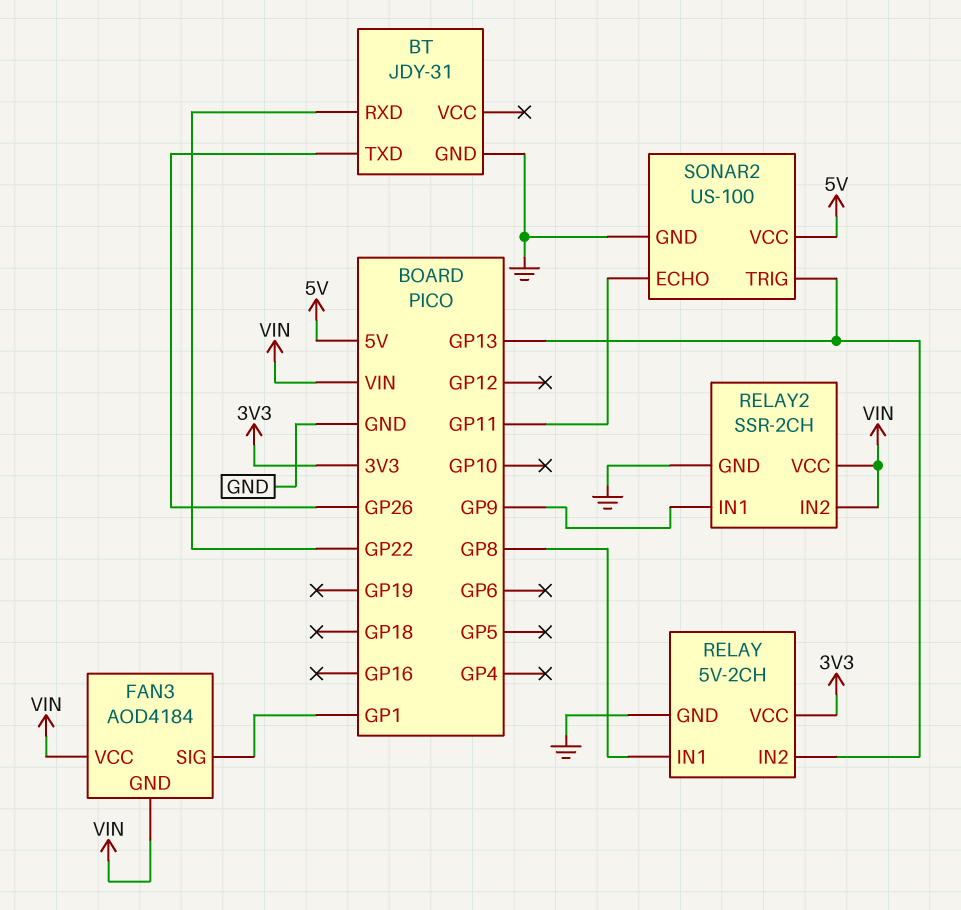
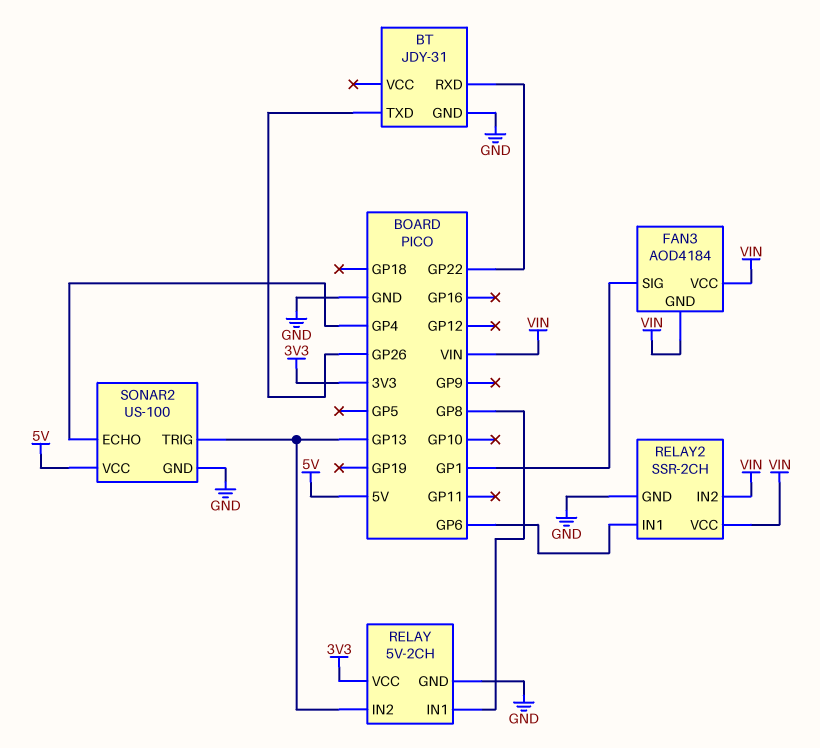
RELAY2 pin IN1: GP9 -> GP6
SONAR2 pin ECHO: GP11 -> GP4

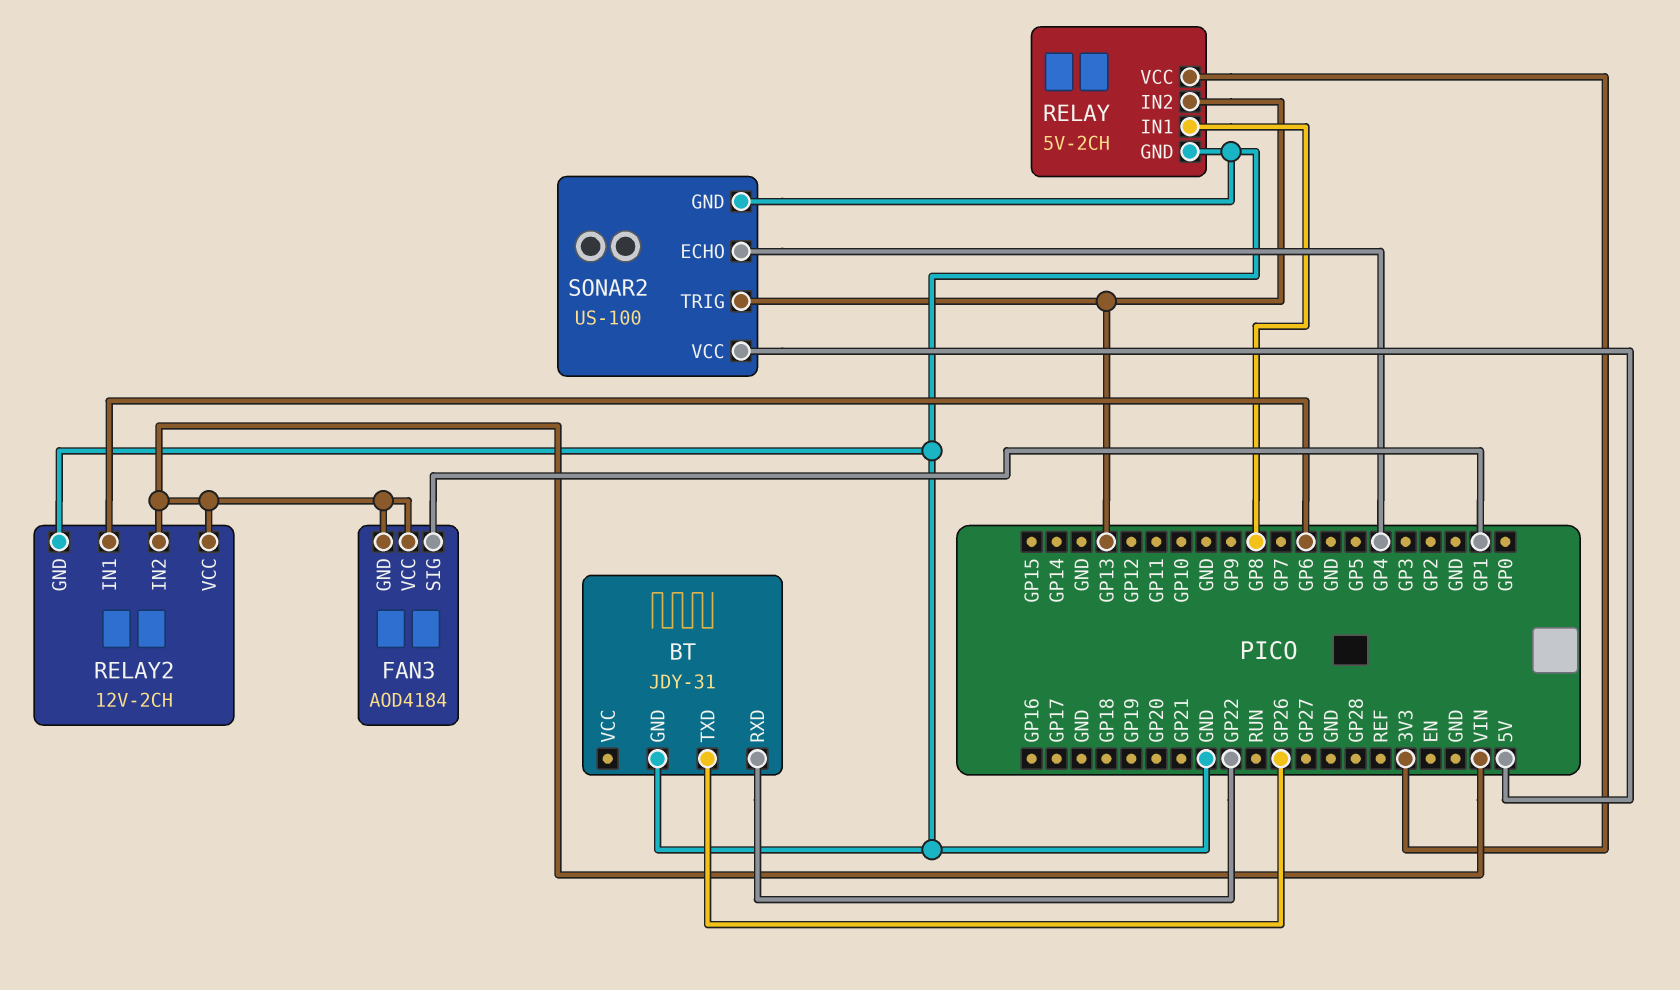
RELAY2: SSR-2CH -> 12V-2CH

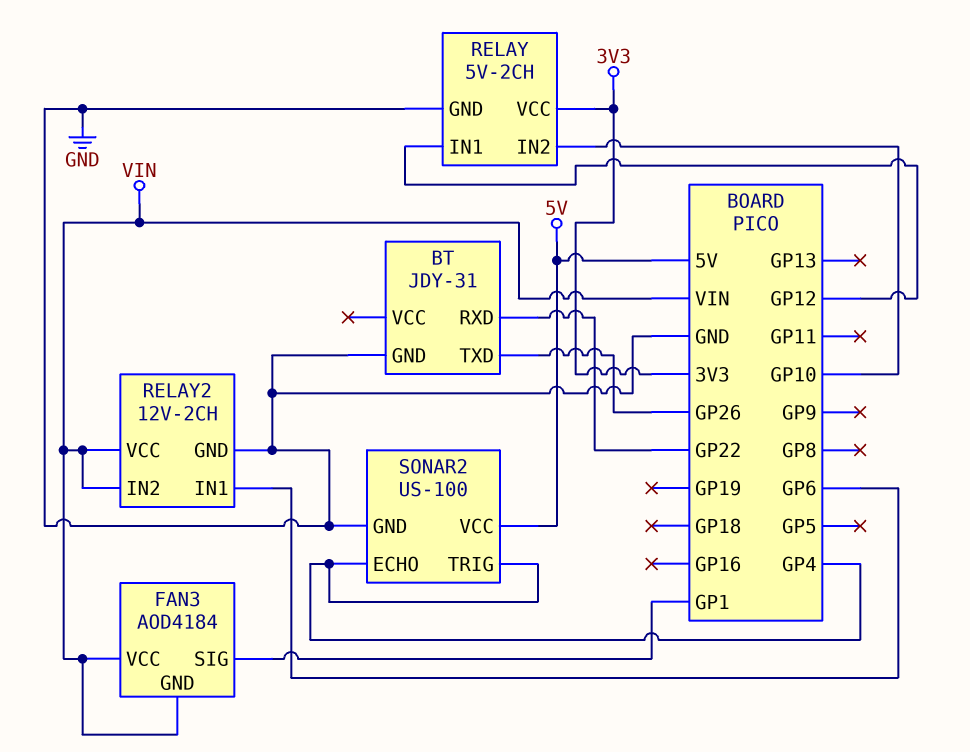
RELAY pin IN1: GP8 -> GP12
RELAY pin IN2: GP13 -> GP10
SONAR2 pin TRIG: GP13 -> GP4

